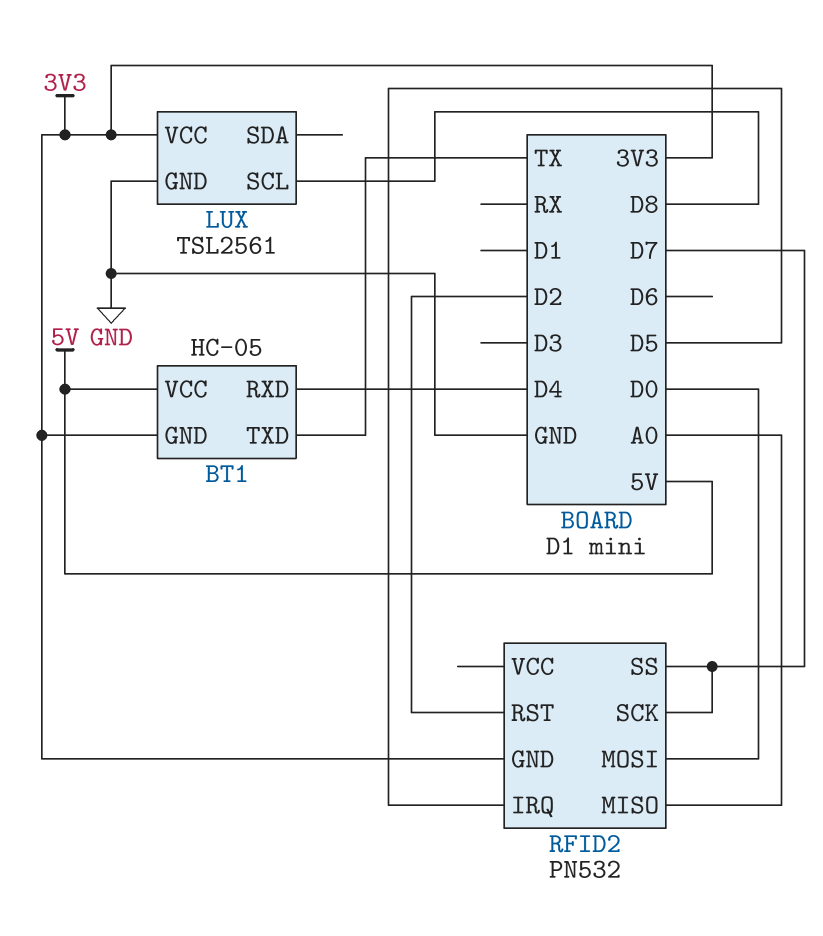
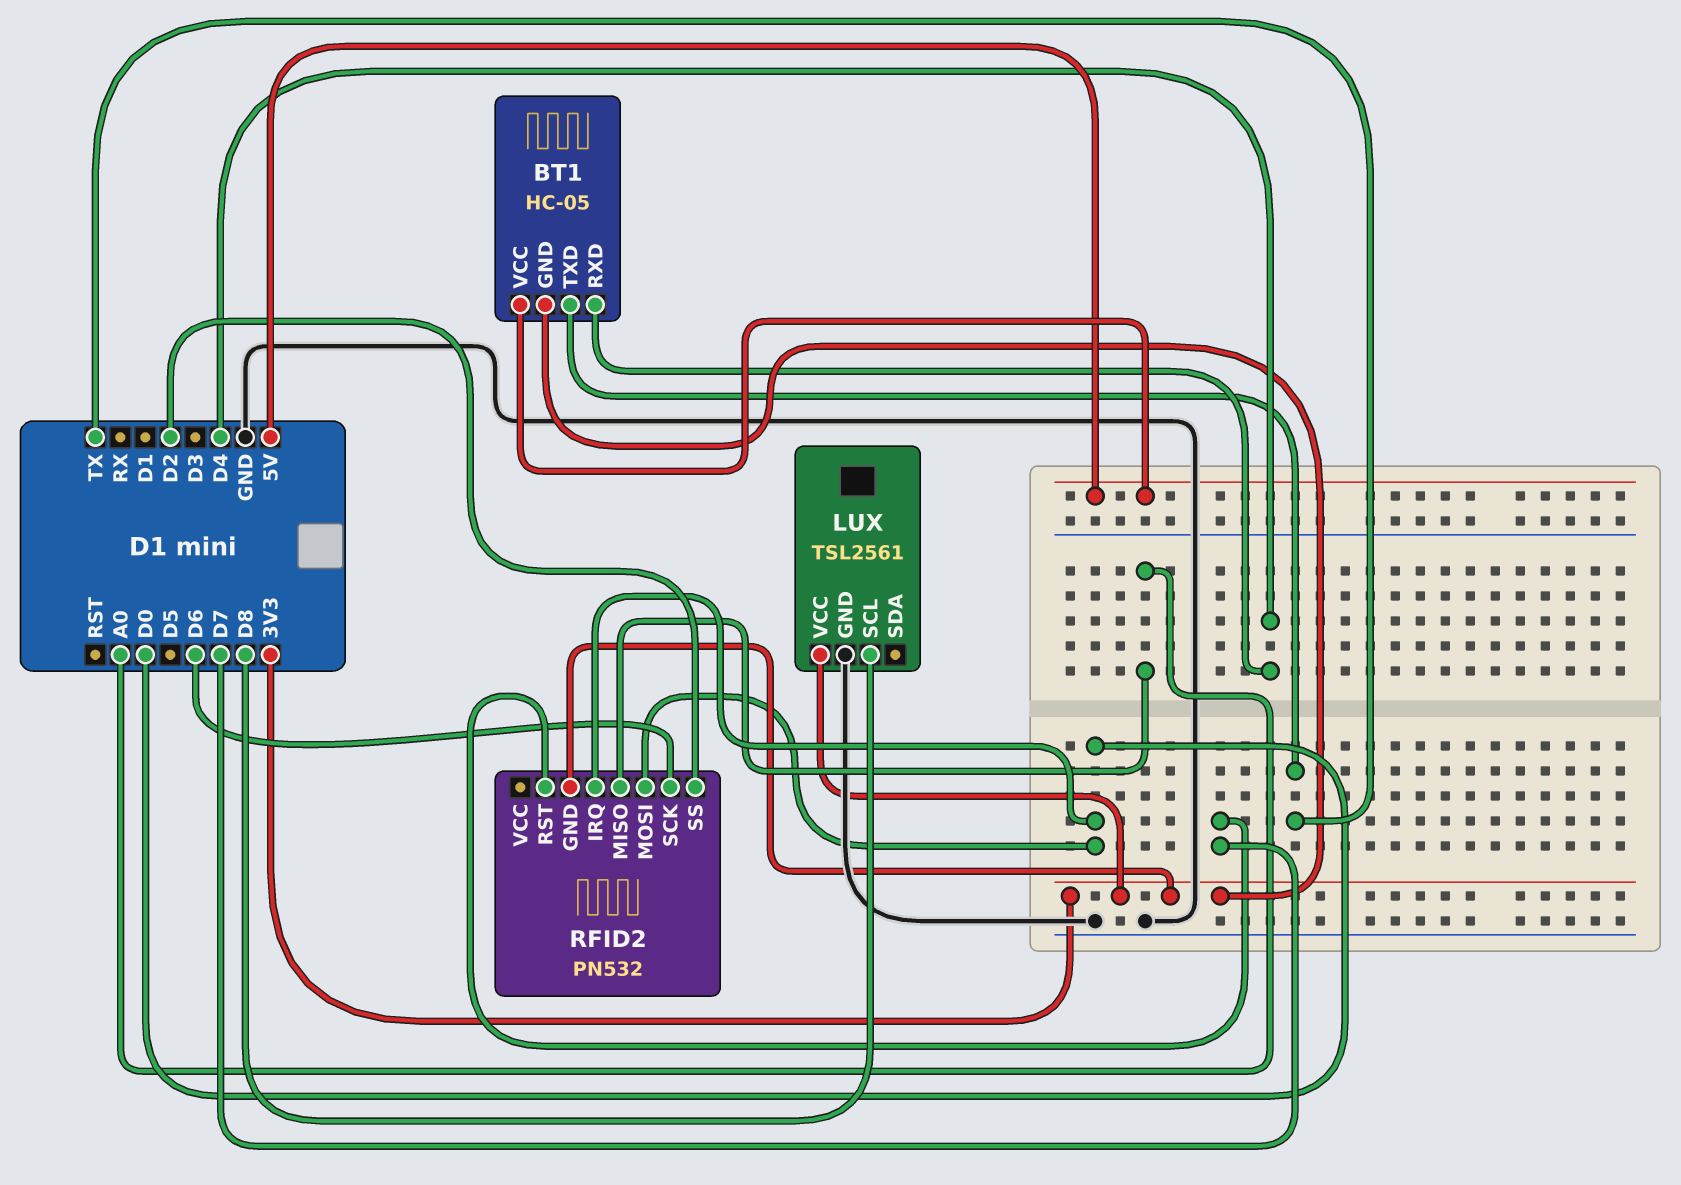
RFID2 pin IRQ: D5 -> D0
RFID2 pin RST: D2 -> D7
RFID2 pin SCK: D7 -> D6
RFID2 pin SS: D7 -> D2

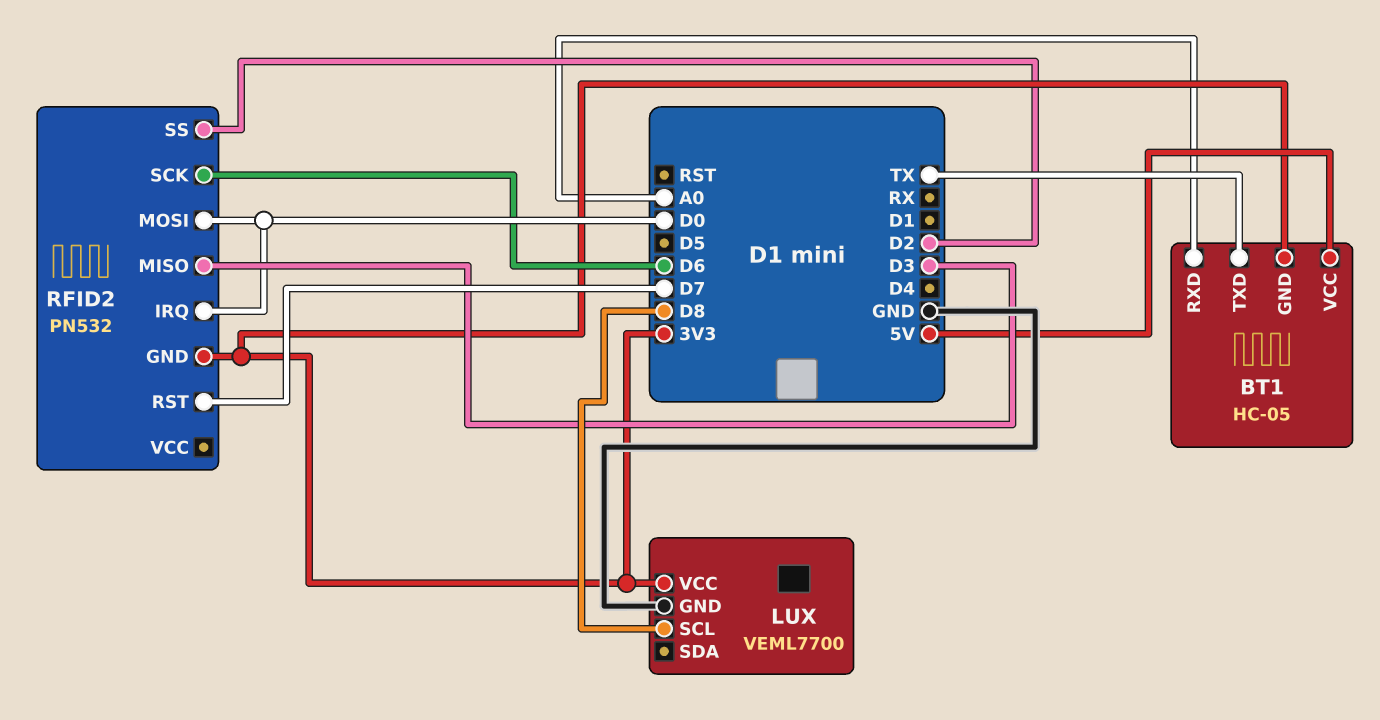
BT1 pin RXD: D4 -> A0
LUX: TSL2561 -> VEML7700
RFID2 pin MISO: A0 -> D3

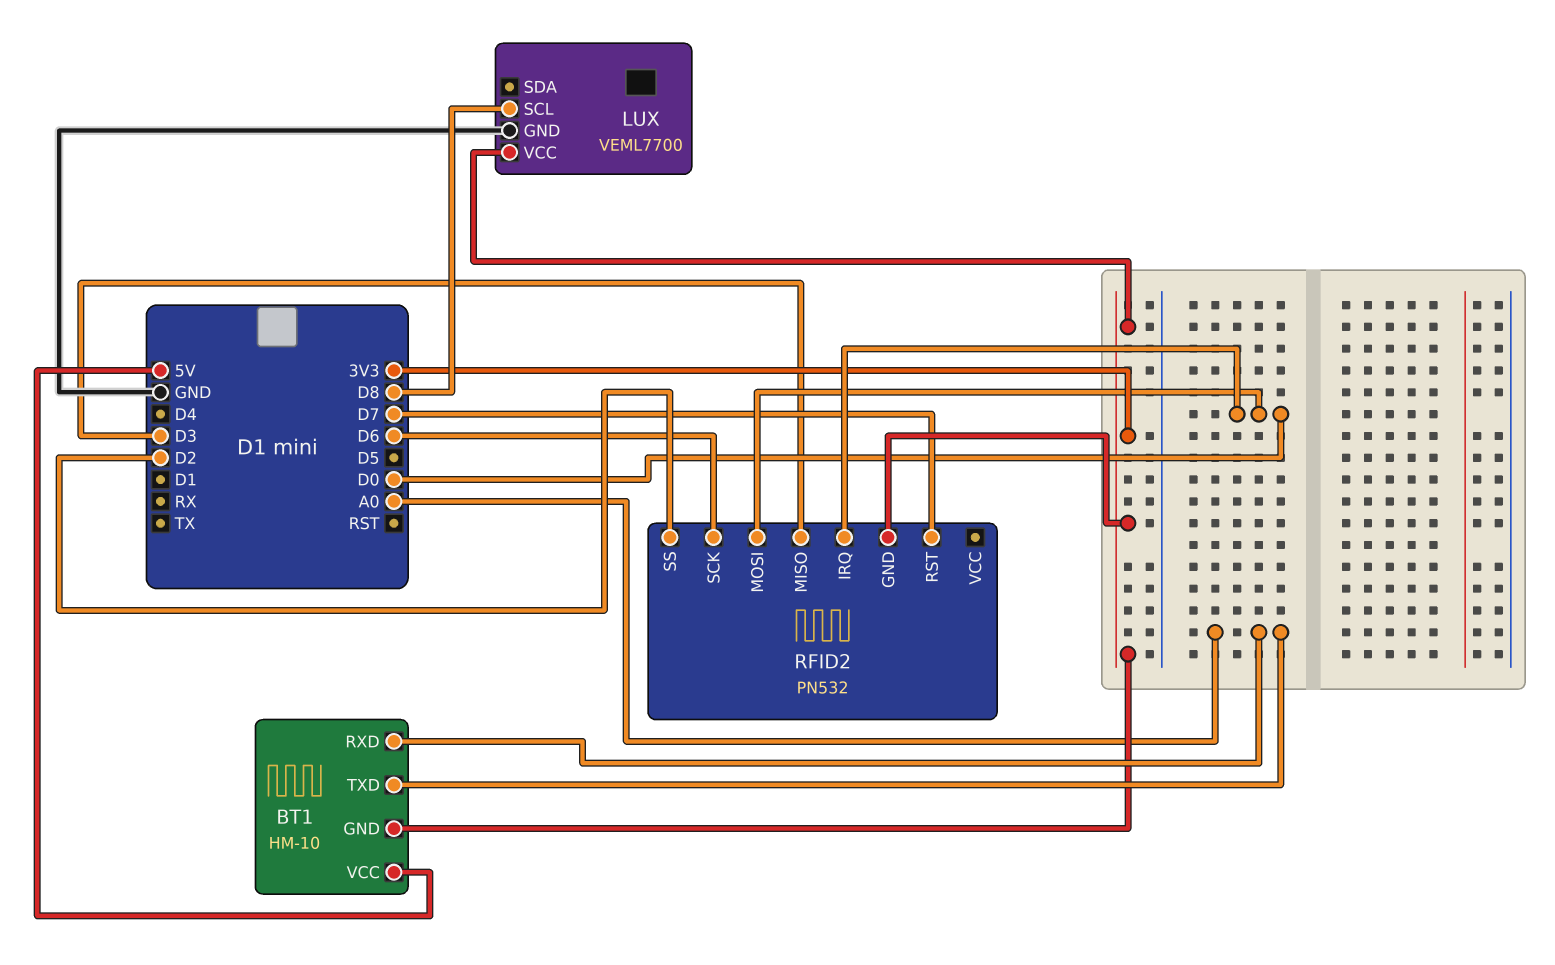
BT1: HC-05 -> HM-10
BT1 pin TXD: TX -> A0

